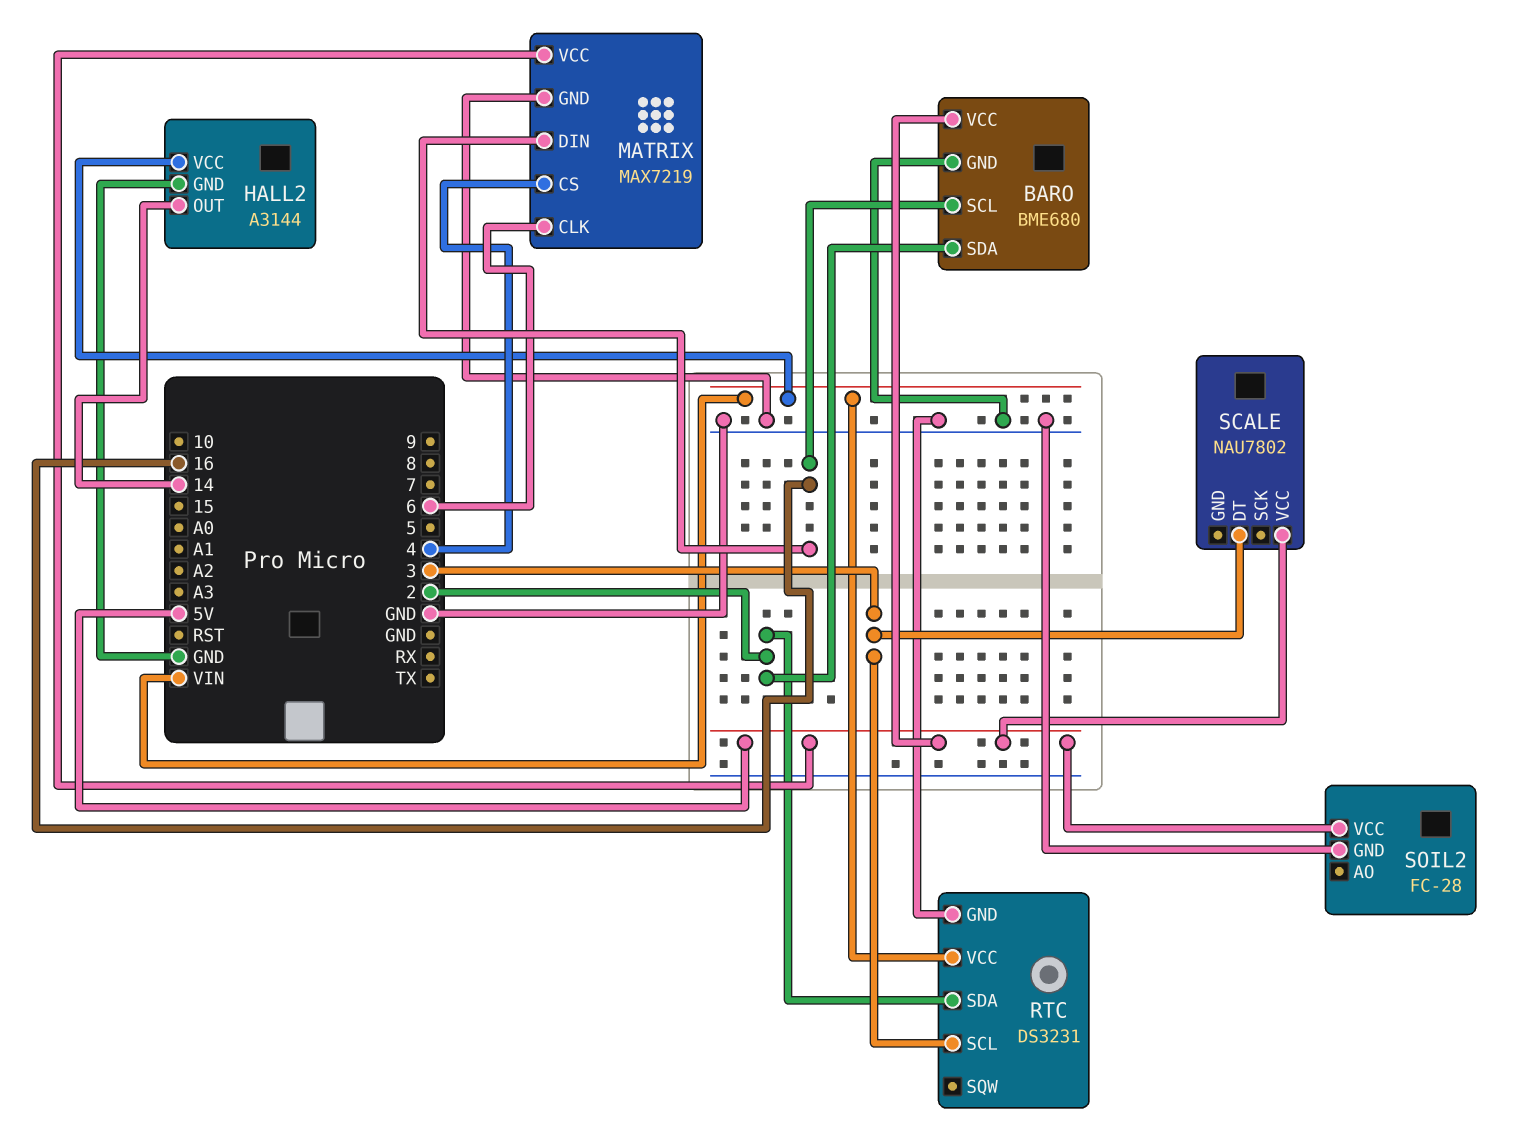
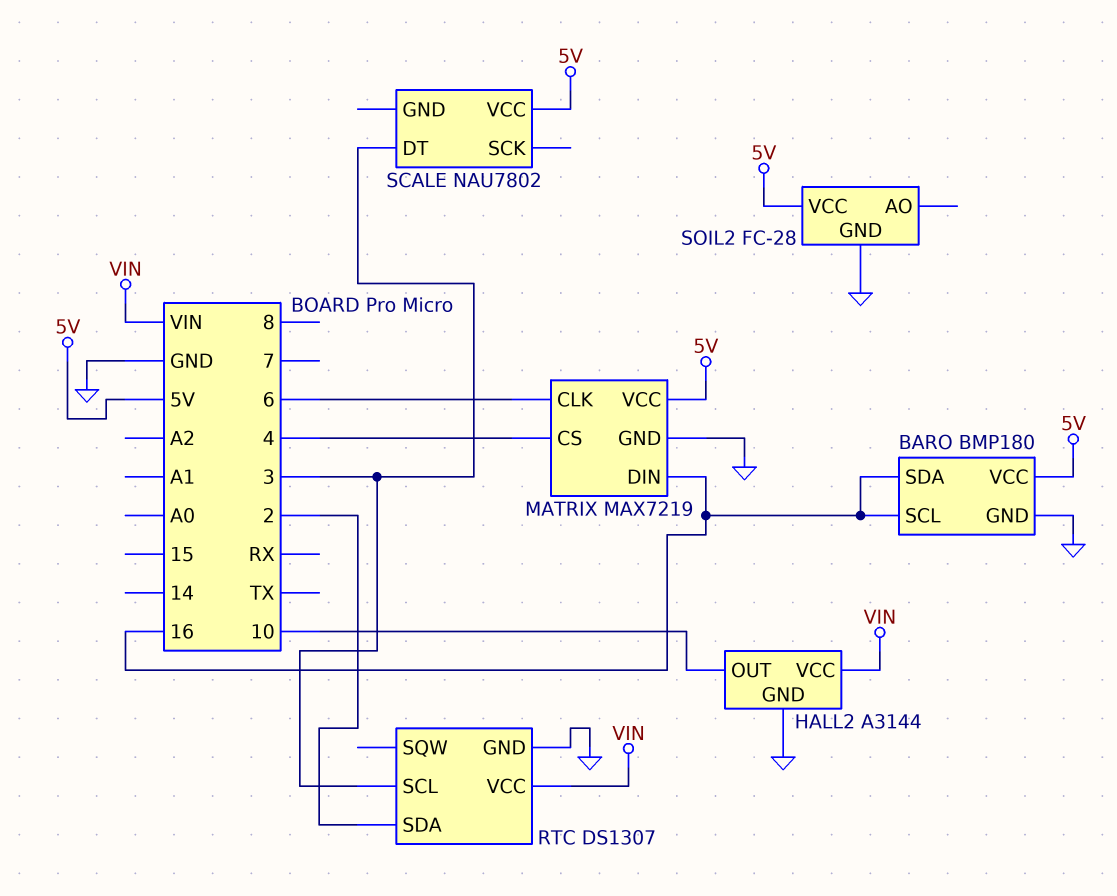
BARO: BME680 -> BMP180
BARO pin SDA: 2 -> 16
HALL2 pin OUT: 14 -> 10
RTC: DS3231 -> DS1307

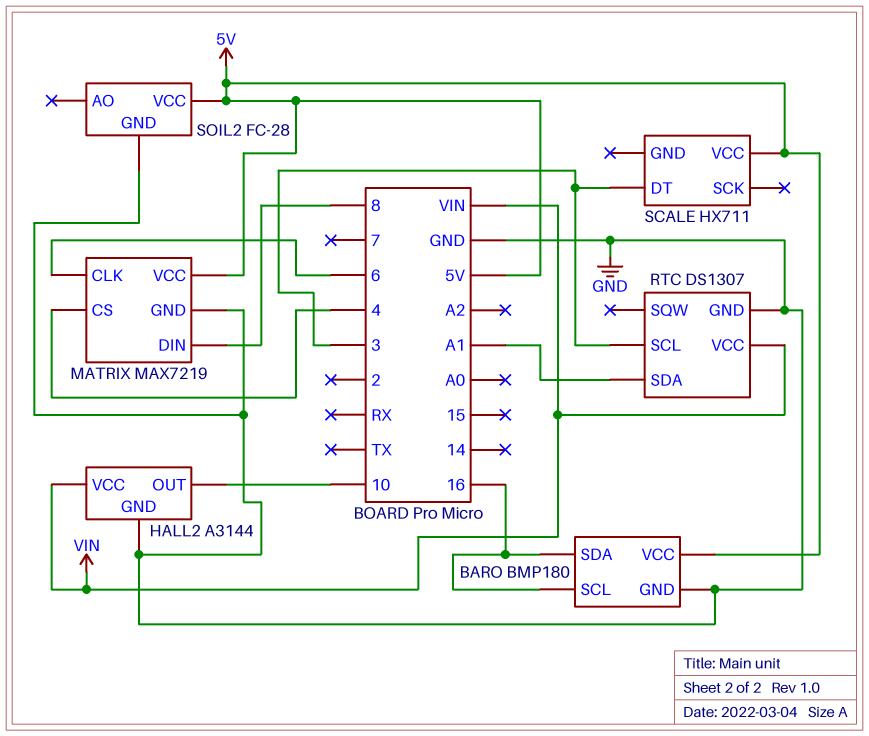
MATRIX pin DIN: 16 -> 8
RTC pin SDA: 2 -> A1
SCALE: NAU7802 -> HX711

